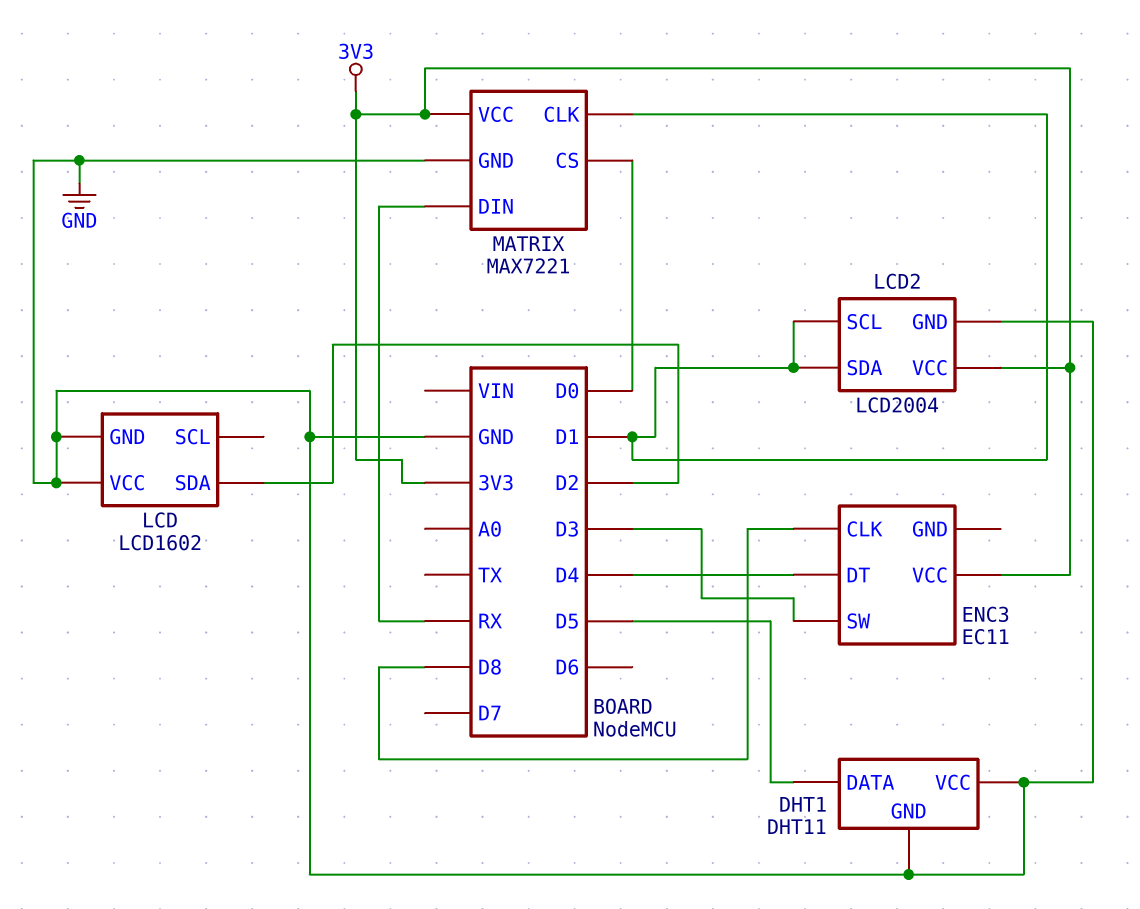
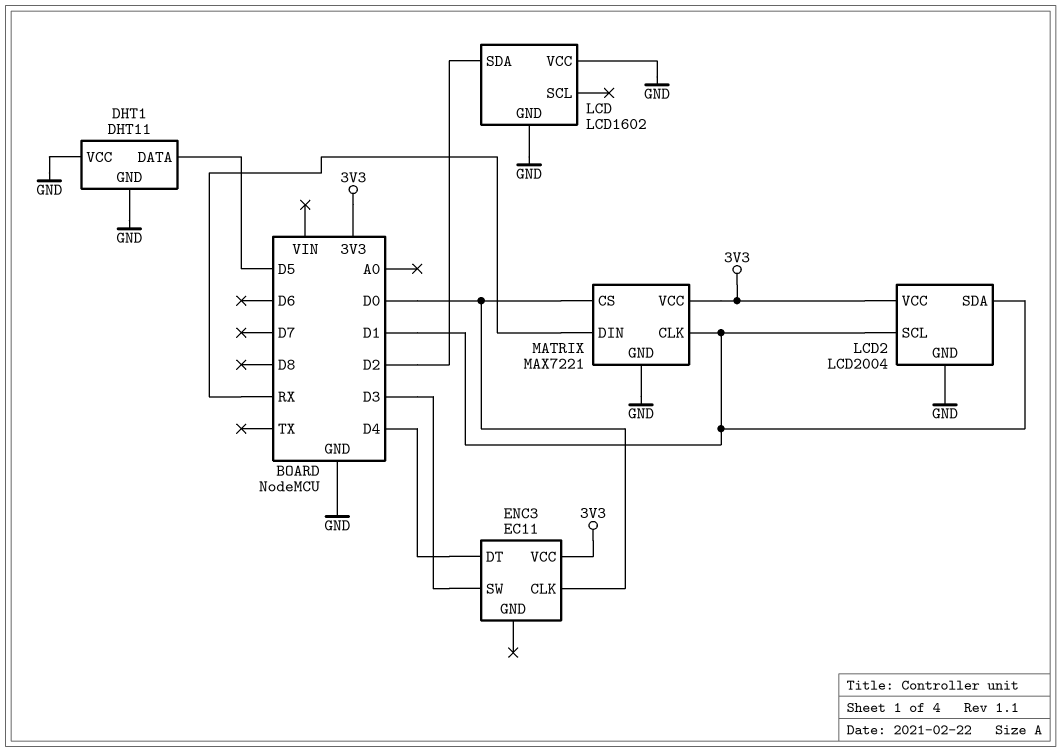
ENC3 pin CLK: D8 -> D0

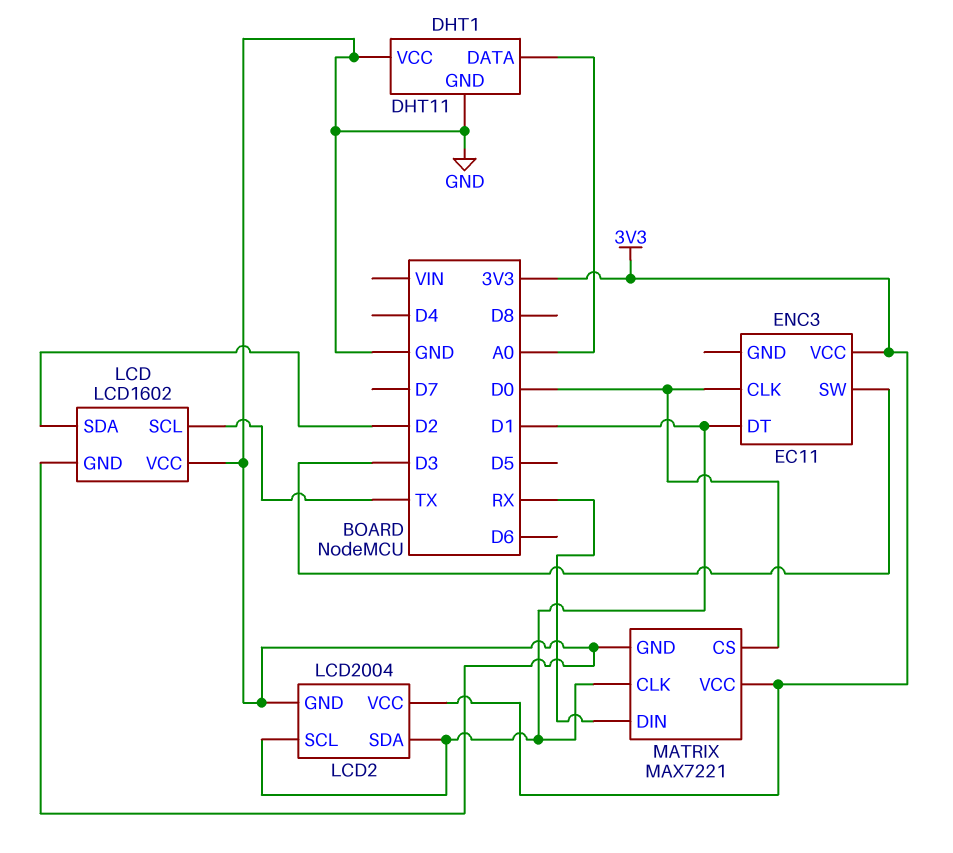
DHT1 pin DATA: D5 -> A0
ENC3 pin DT: D4 -> D1
LCD pin SCL: none -> TX

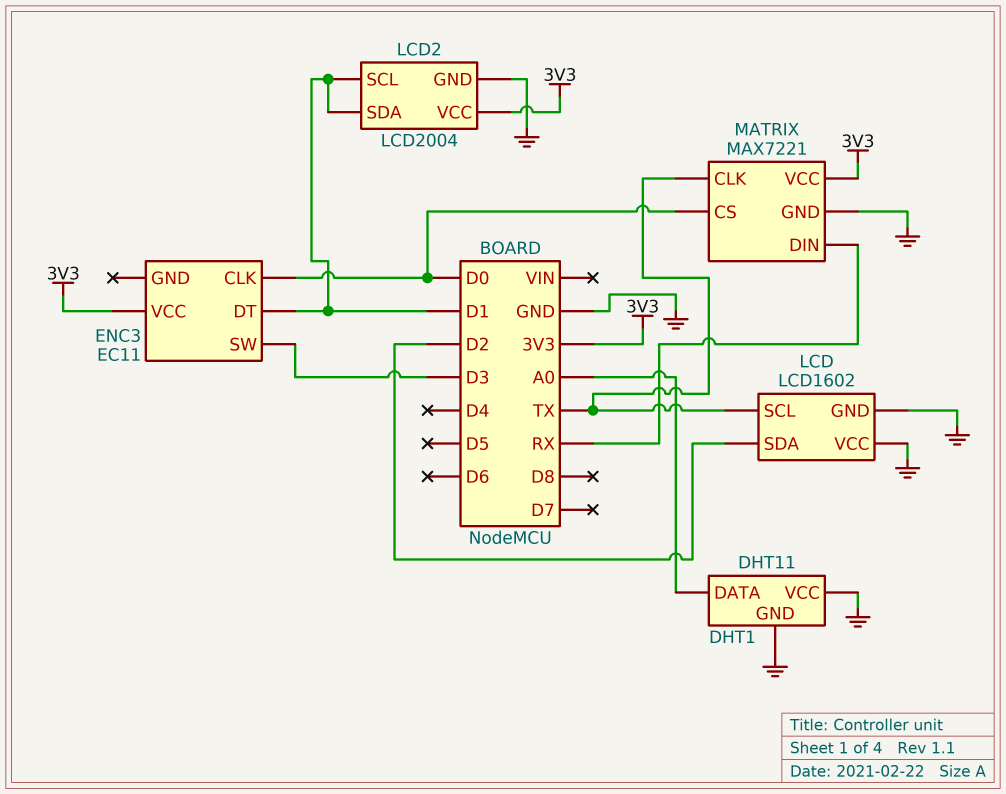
MATRIX pin CLK: D1 -> TX

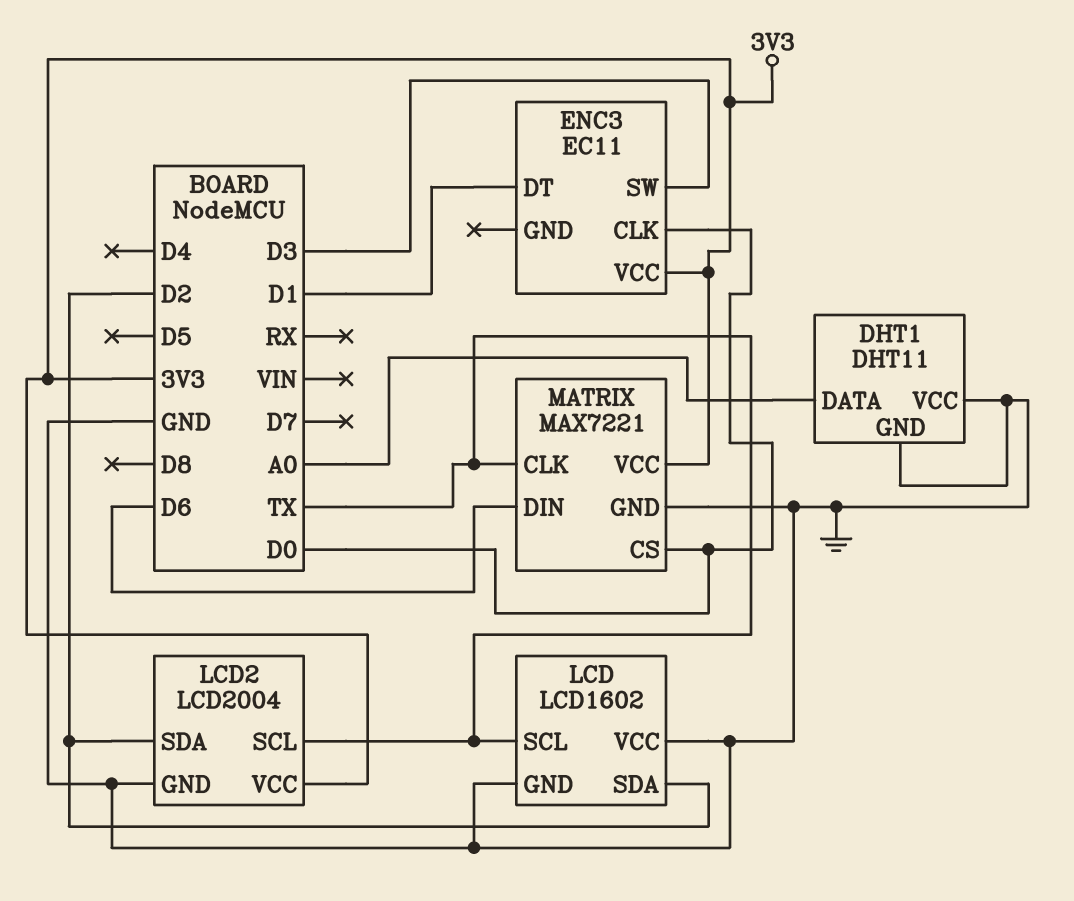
LCD2 pin SCL: D1 -> TX
LCD2 pin SDA: D1 -> D2
MATRIX pin DIN: RX -> D6

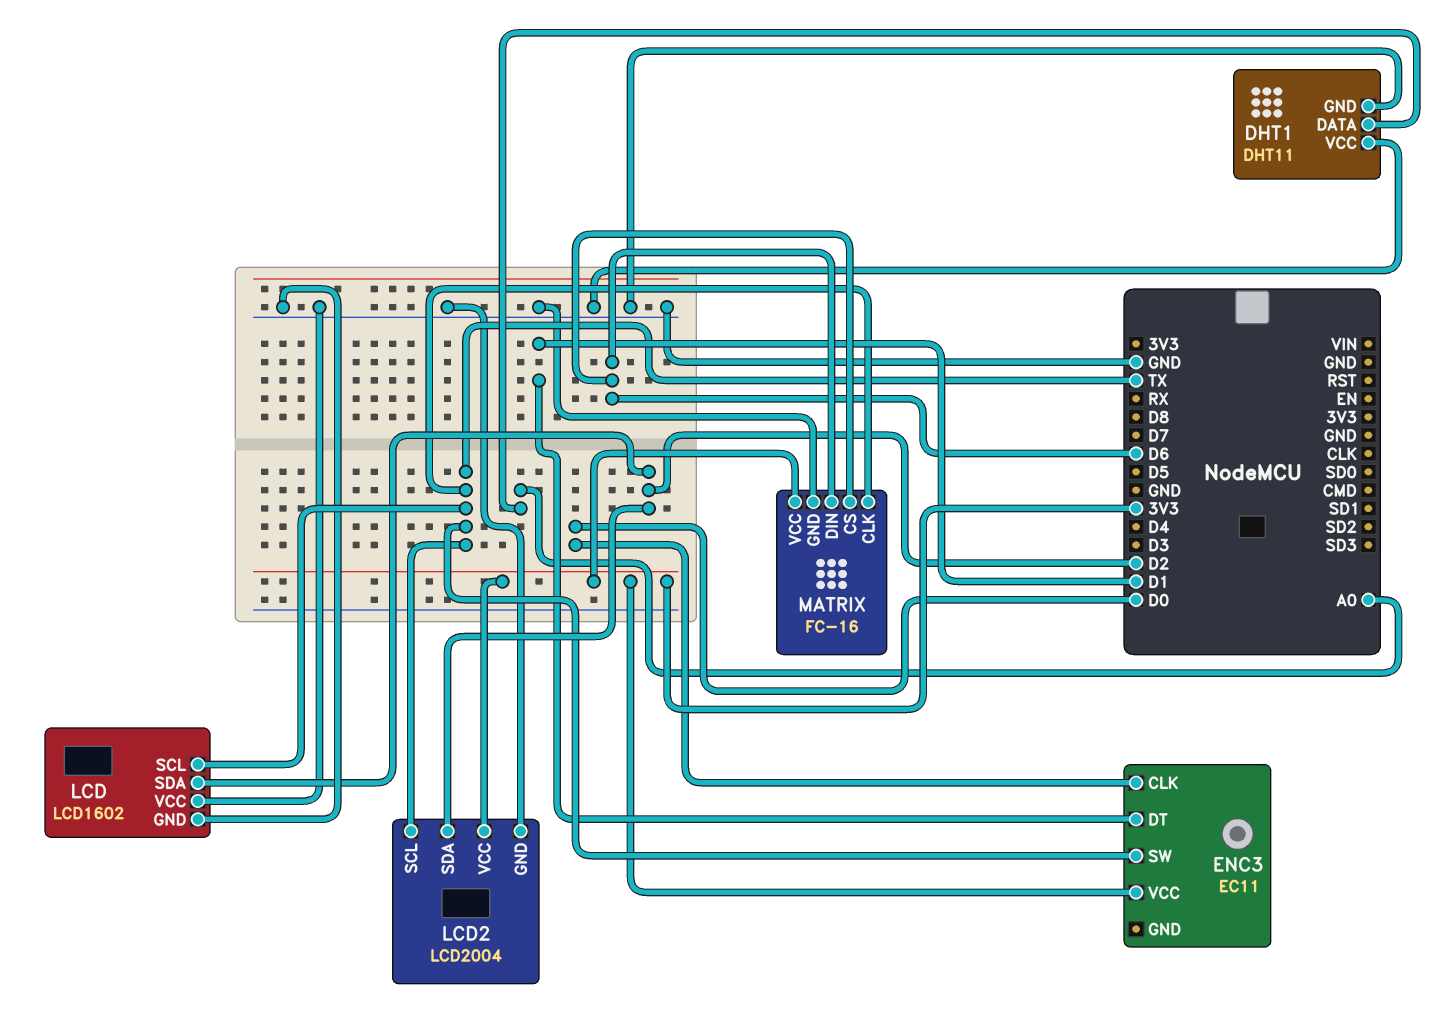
ENC3 pin SW: D3 -> TX
MATRIX: MAX7221 -> FC-16
MATRIX pin CS: D0 -> D6

